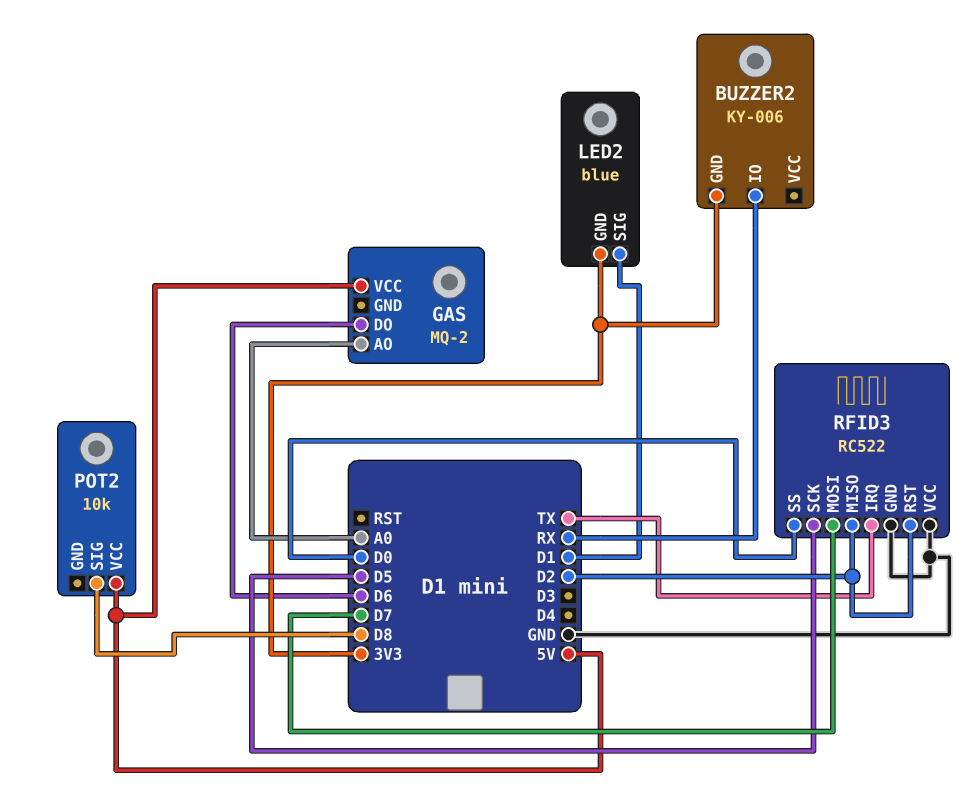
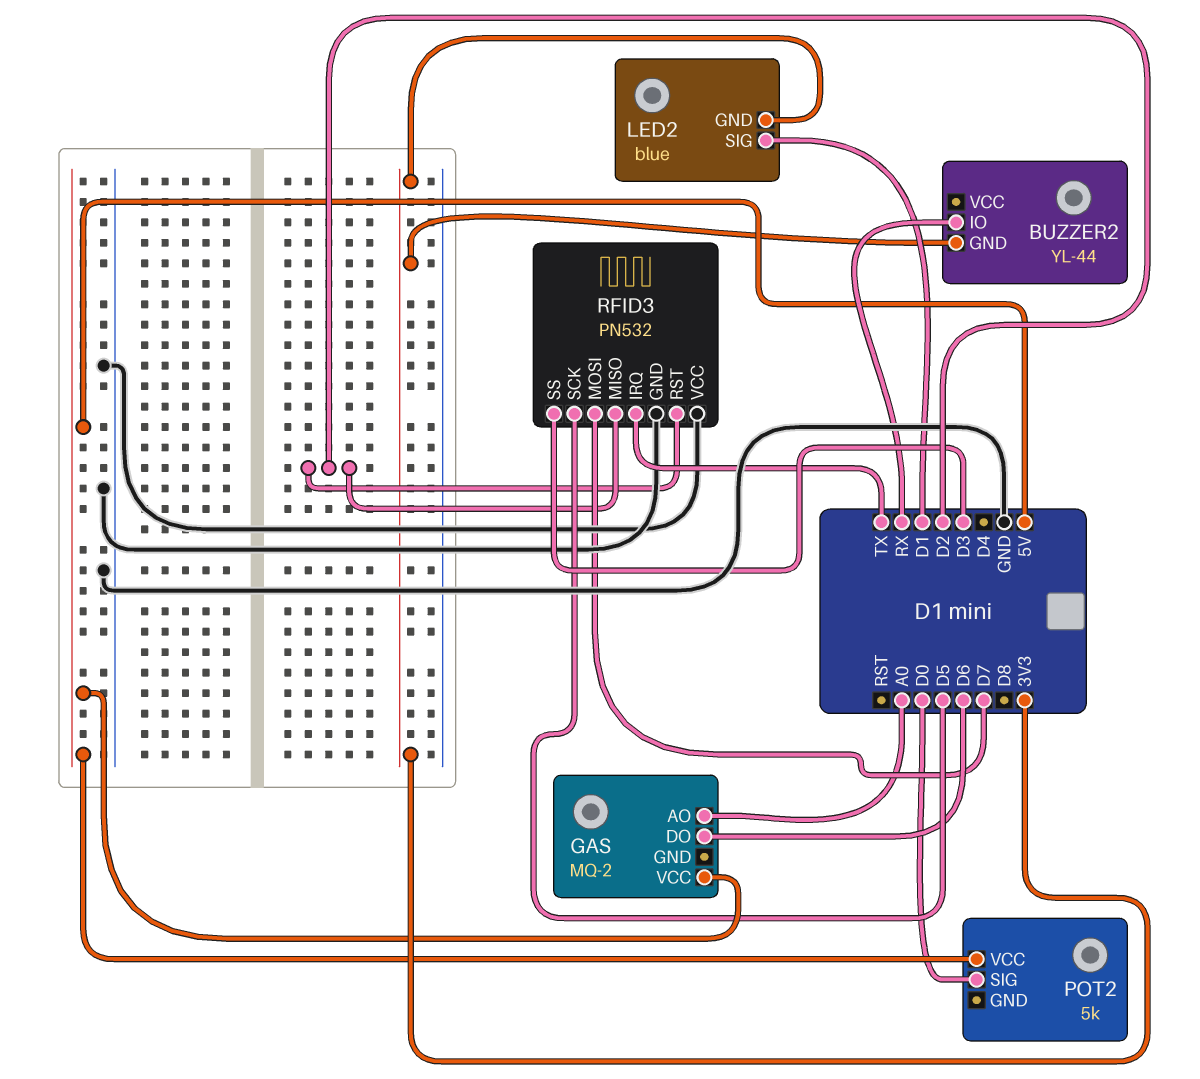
BUZZER2: KY-006 -> YL-44
POT2: 10k -> 5k
POT2 pin SIG: D8 -> D0
RFID3: RC522 -> PN532
RFID3 pin SS: D0 -> D3

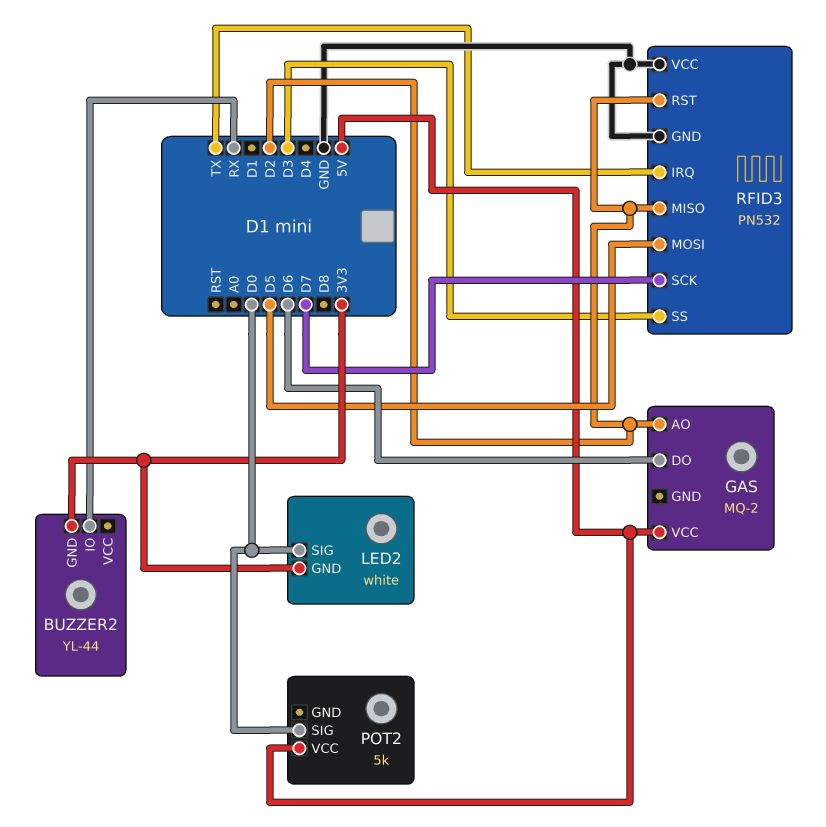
GAS pin AO: A0 -> D2
LED2: blue -> white
LED2 pin SIG: D1 -> D0
RFID3 pin MOSI: D7 -> D5
RFID3 pin SCK: D5 -> D7

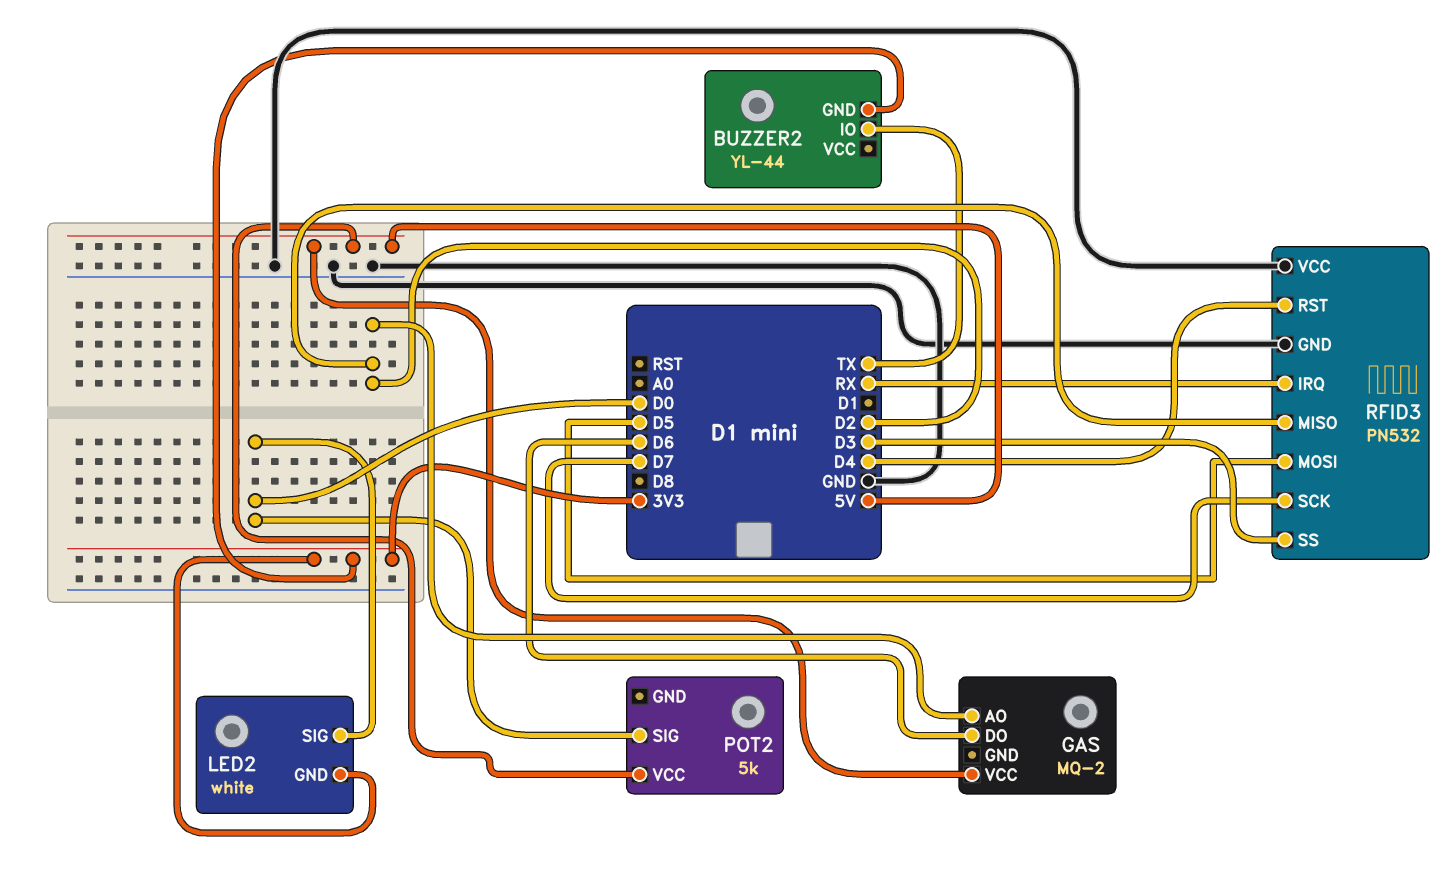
BUZZER2 pin IO: RX -> TX
RFID3 pin IRQ: TX -> RX
RFID3 pin RST: D2 -> D4

